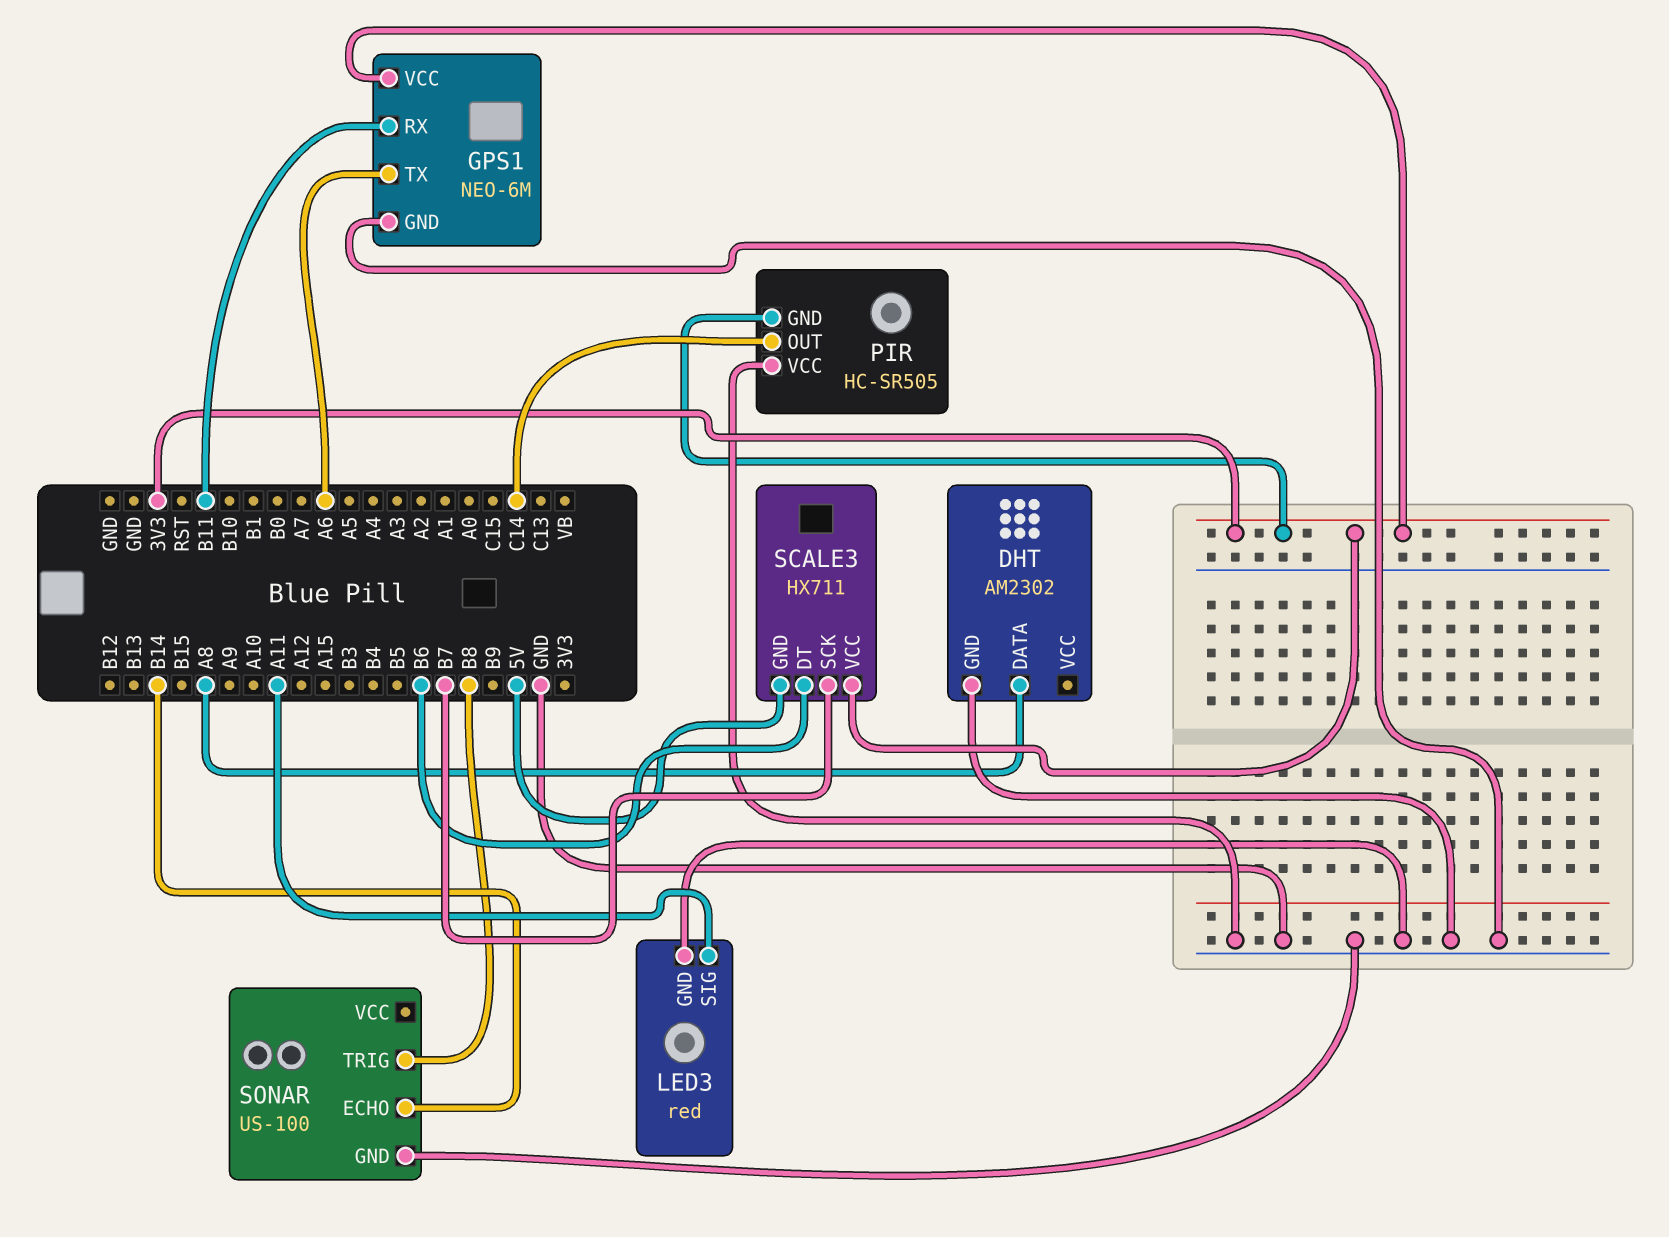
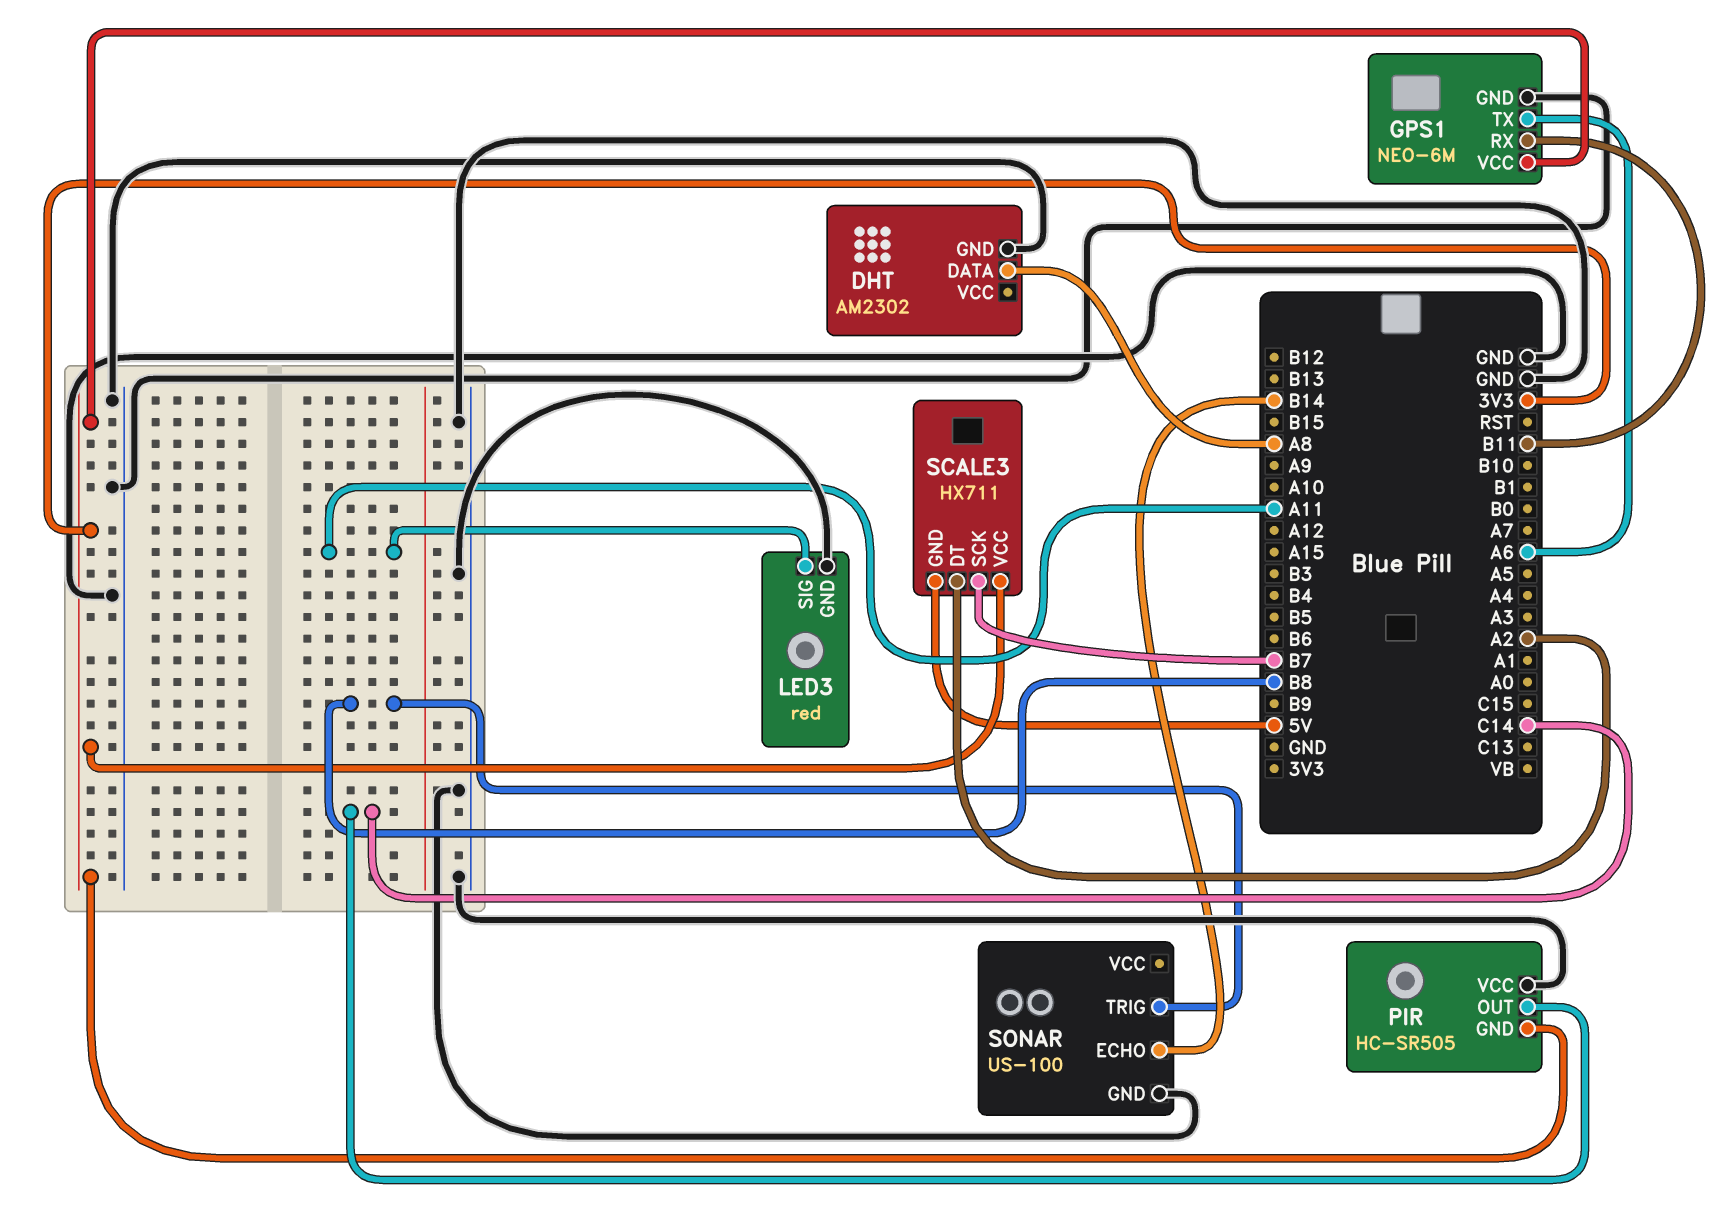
SCALE3 pin DT: B6 -> A2

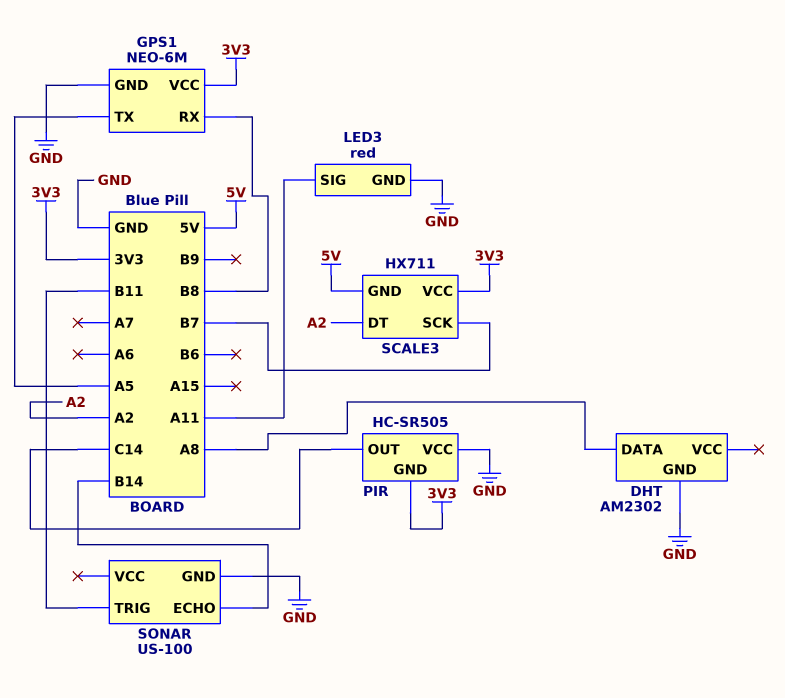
GPS1 pin RX: B11 -> B8
GPS1 pin TX: A6 -> A5
SONAR pin TRIG: B8 -> B11

